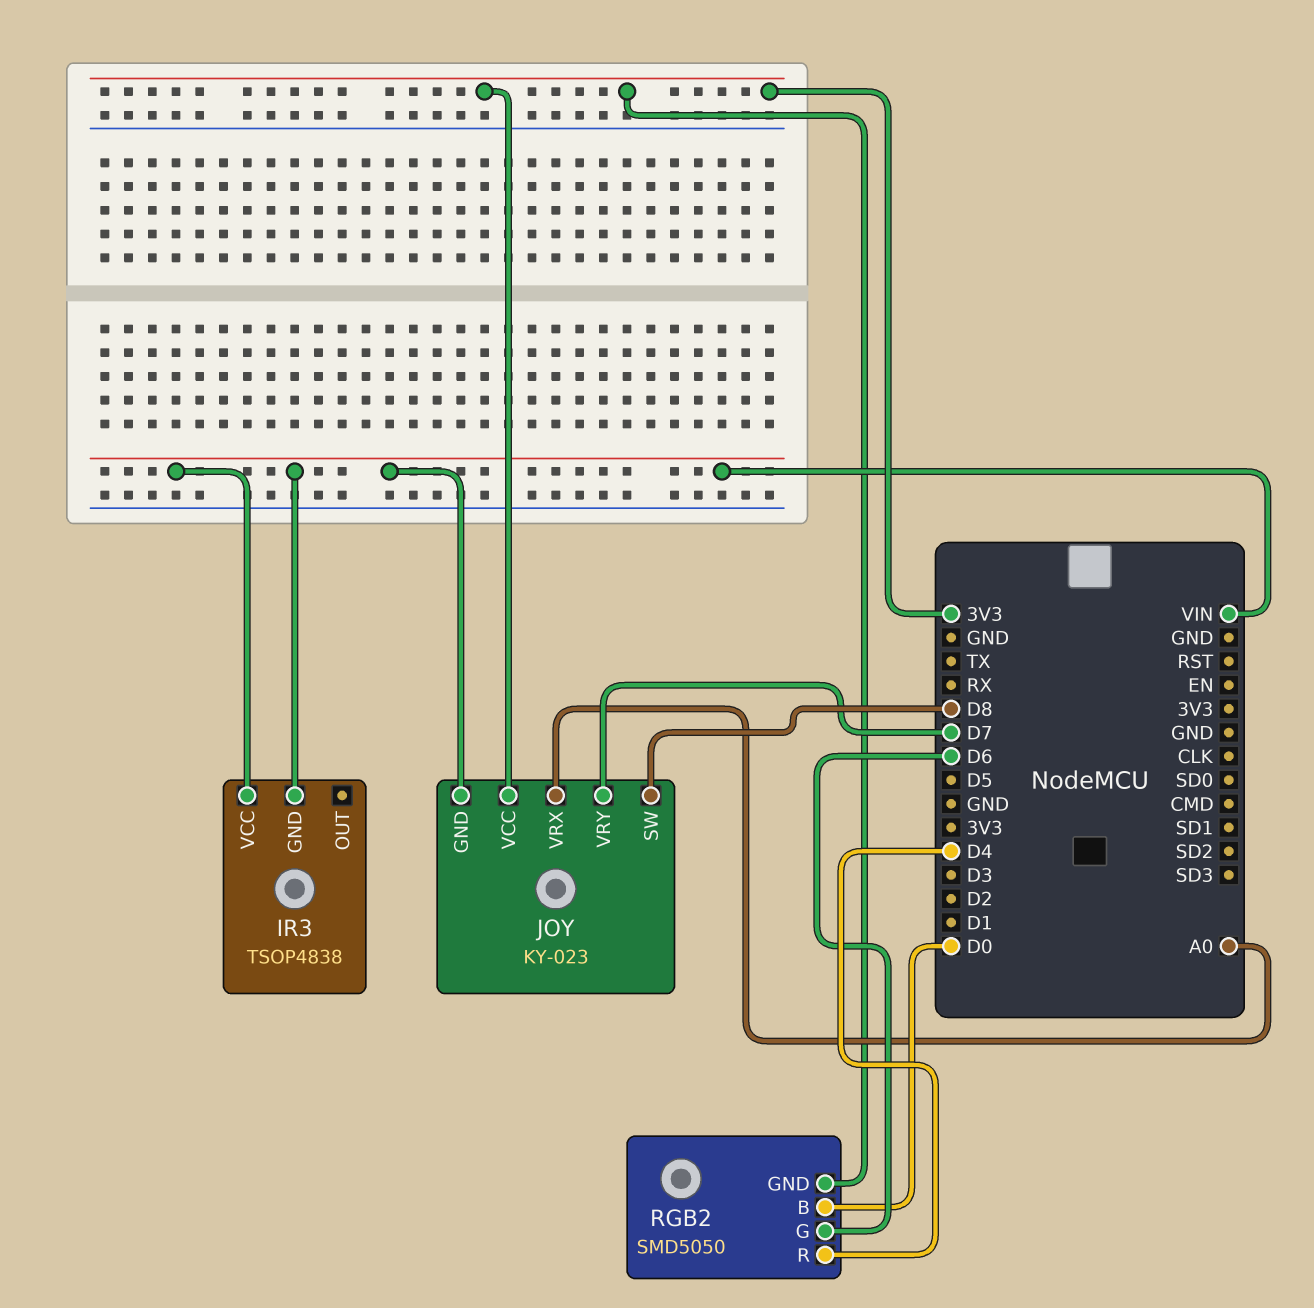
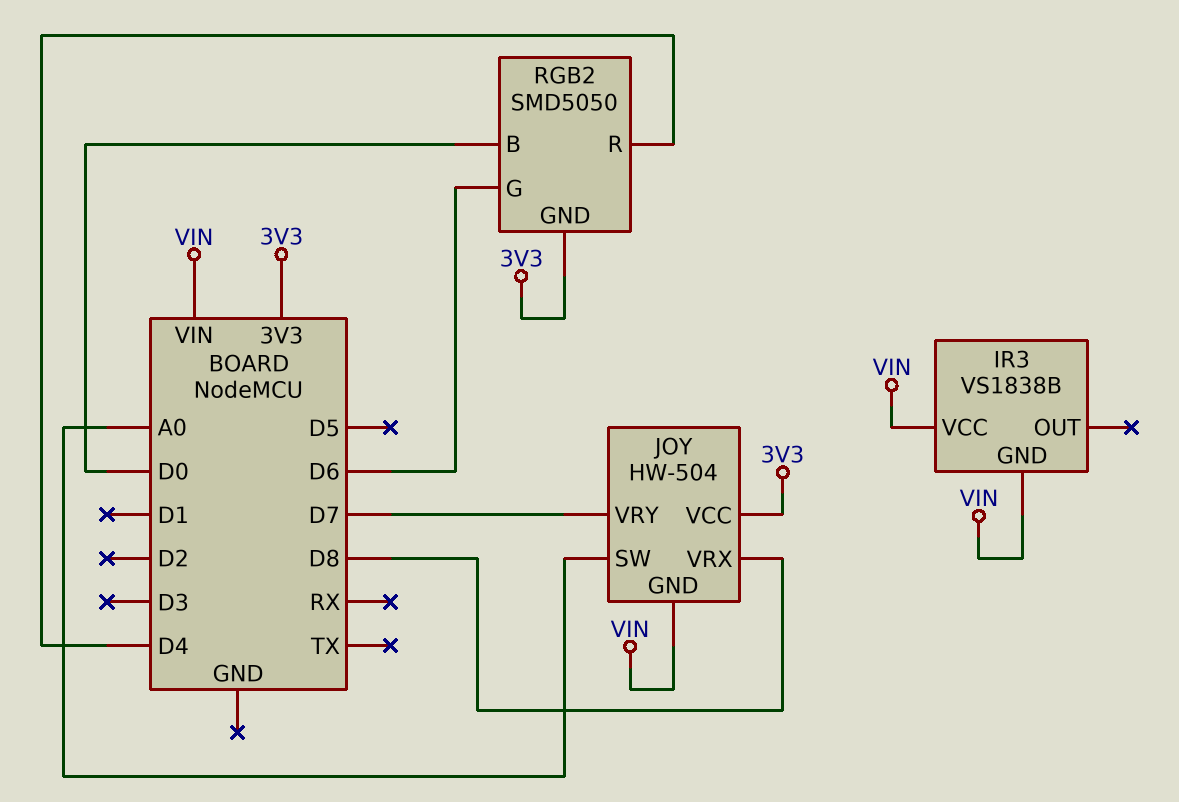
IR3: TSOP4838 -> VS1838B
JOY: KY-023 -> HW-504
JOY pin SW: D8 -> A0
JOY pin VRX: A0 -> D8

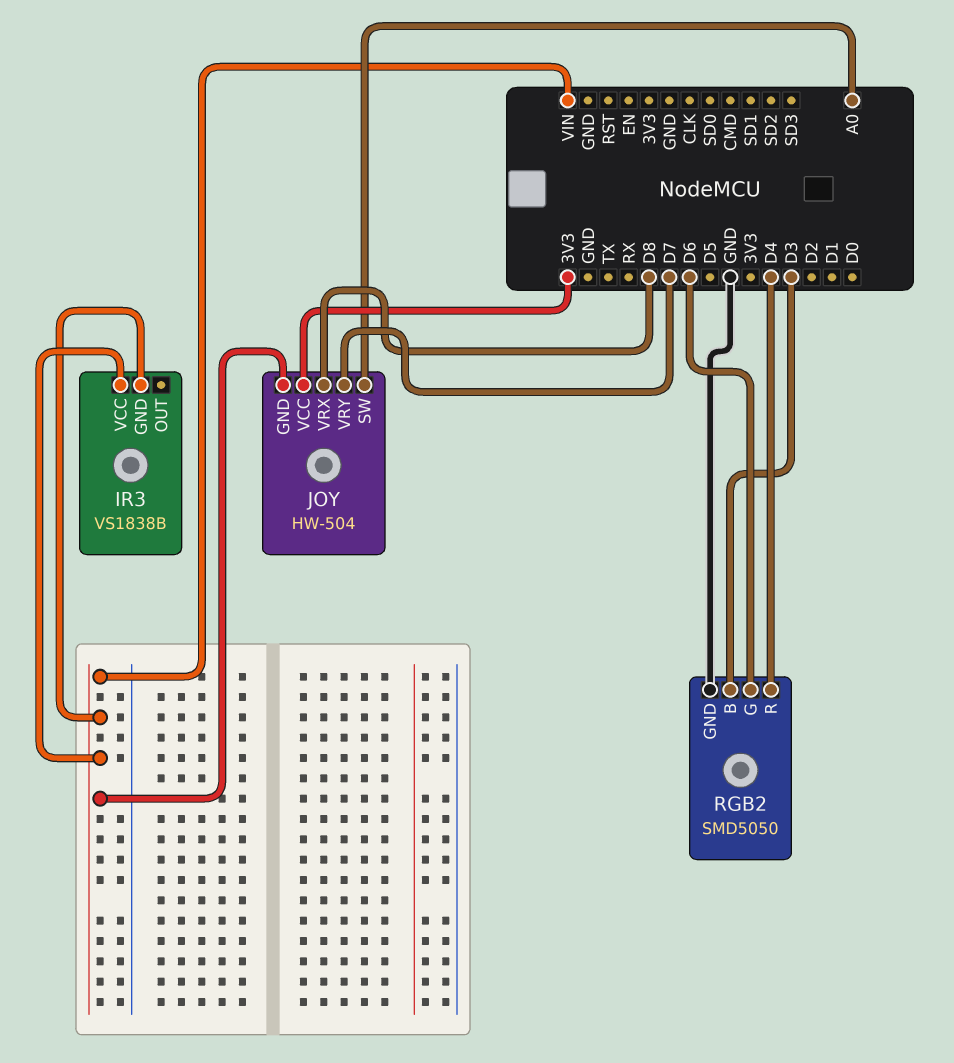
RGB2 pin B: D0 -> D3
RGB2 pin GND: 3V3 -> GND

